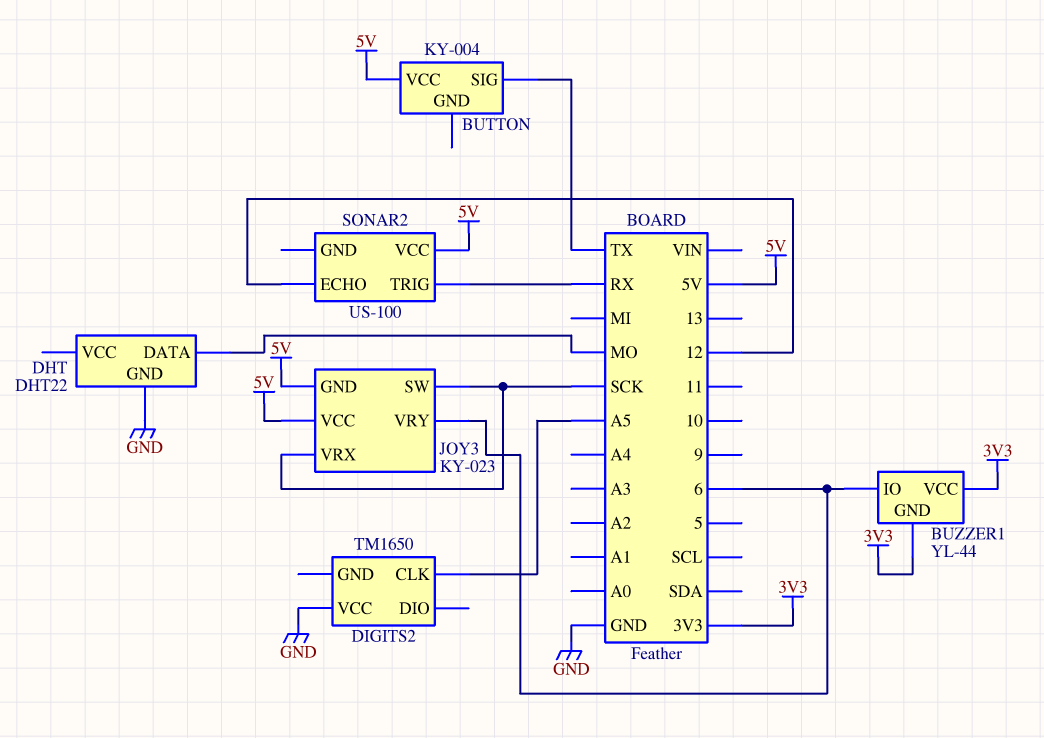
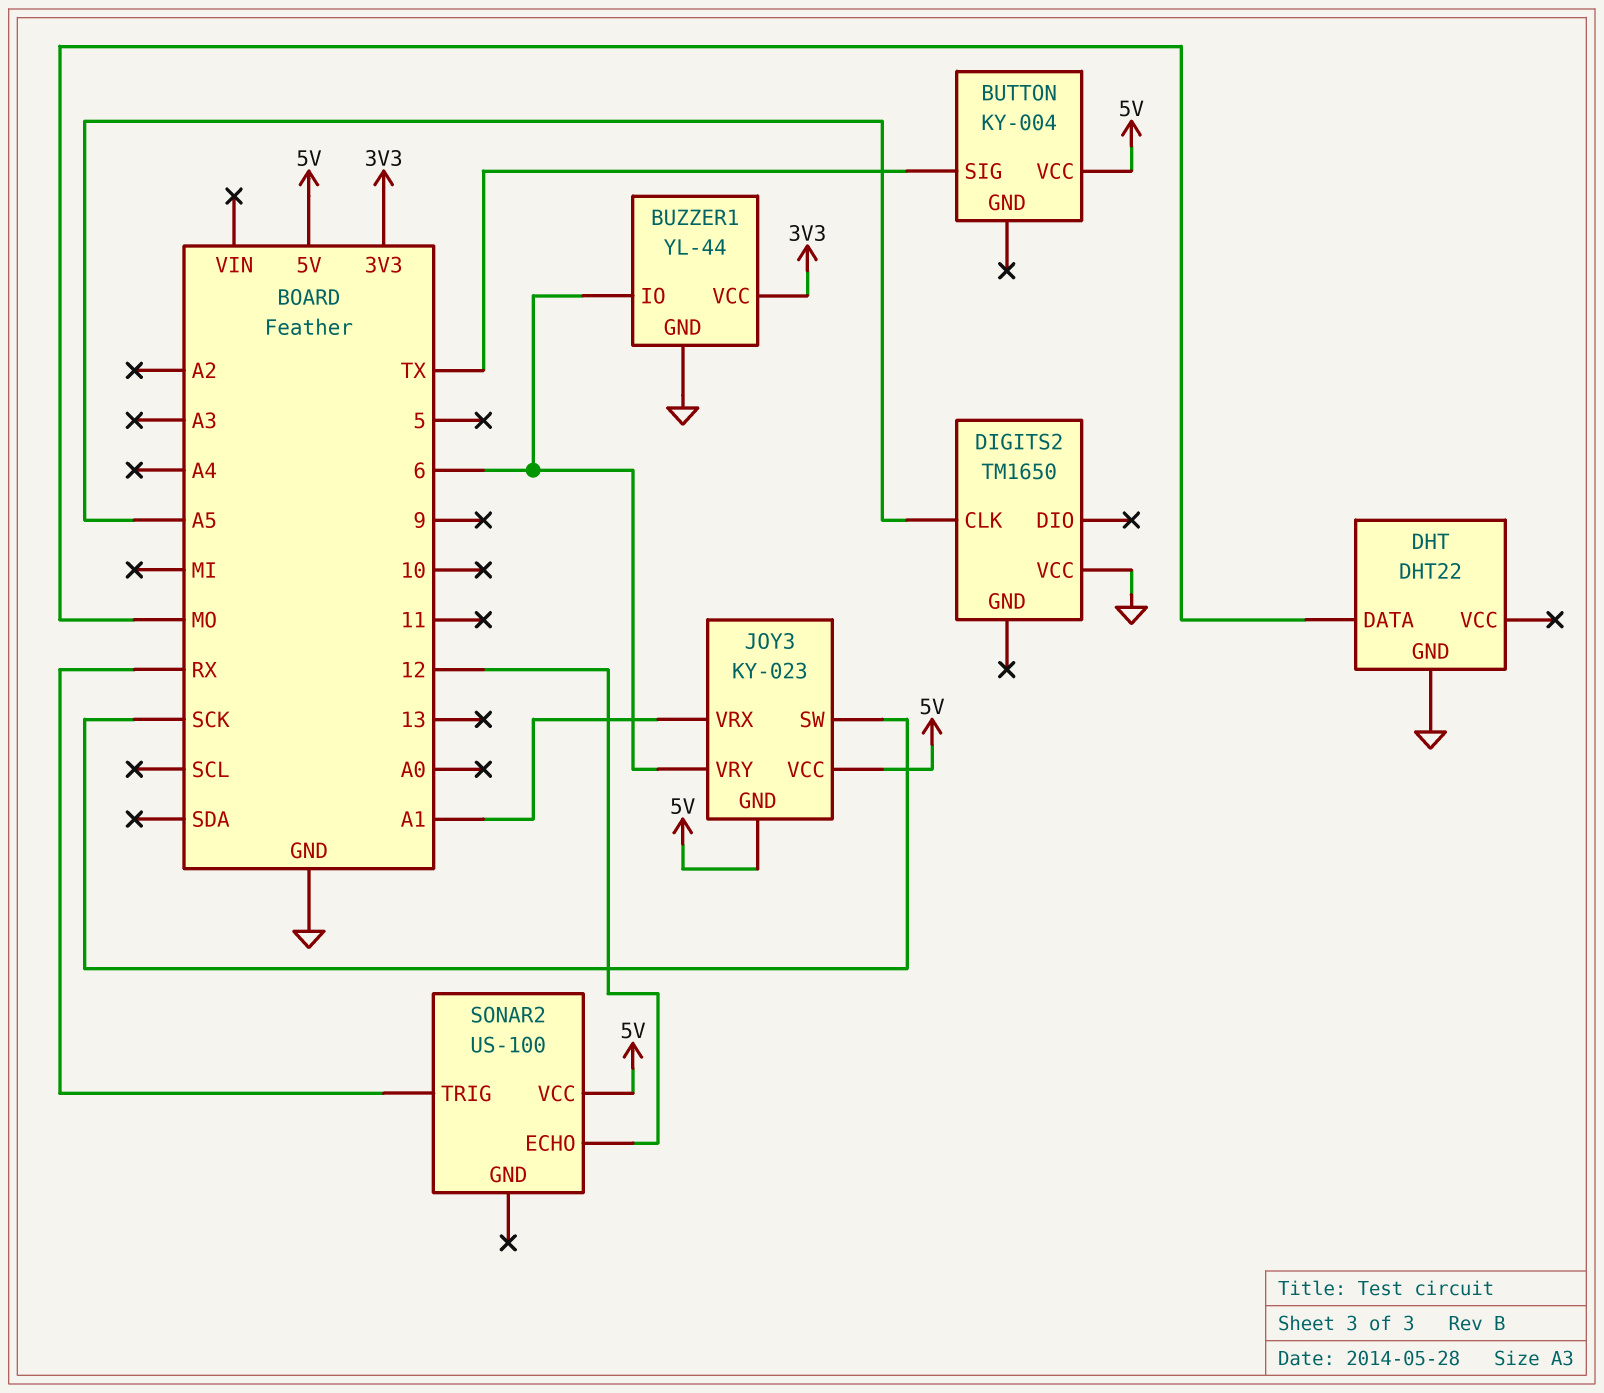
BUZZER1 pin GND: 3V3 -> GND
JOY3 pin VRX: SCK -> A1

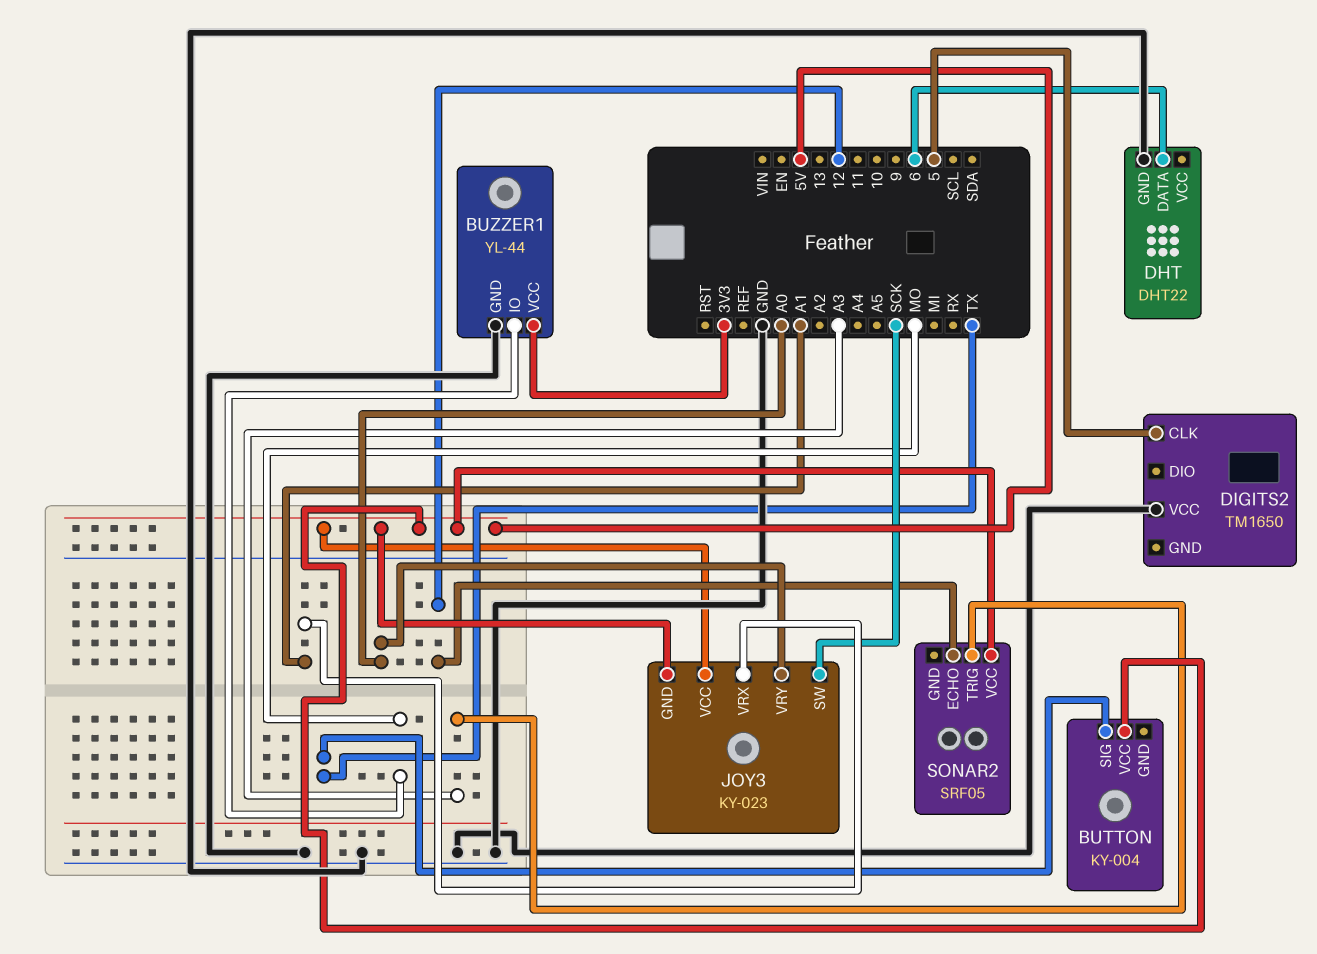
BUZZER1 pin IO: 6 -> MO
DHT pin DATA: MO -> 6
DIGITS2 pin CLK: A5 -> 5
JOY3 pin VRY: 6 -> A0
SONAR2: US-100 -> SRF05
SONAR2 pin TRIG: RX -> A3

